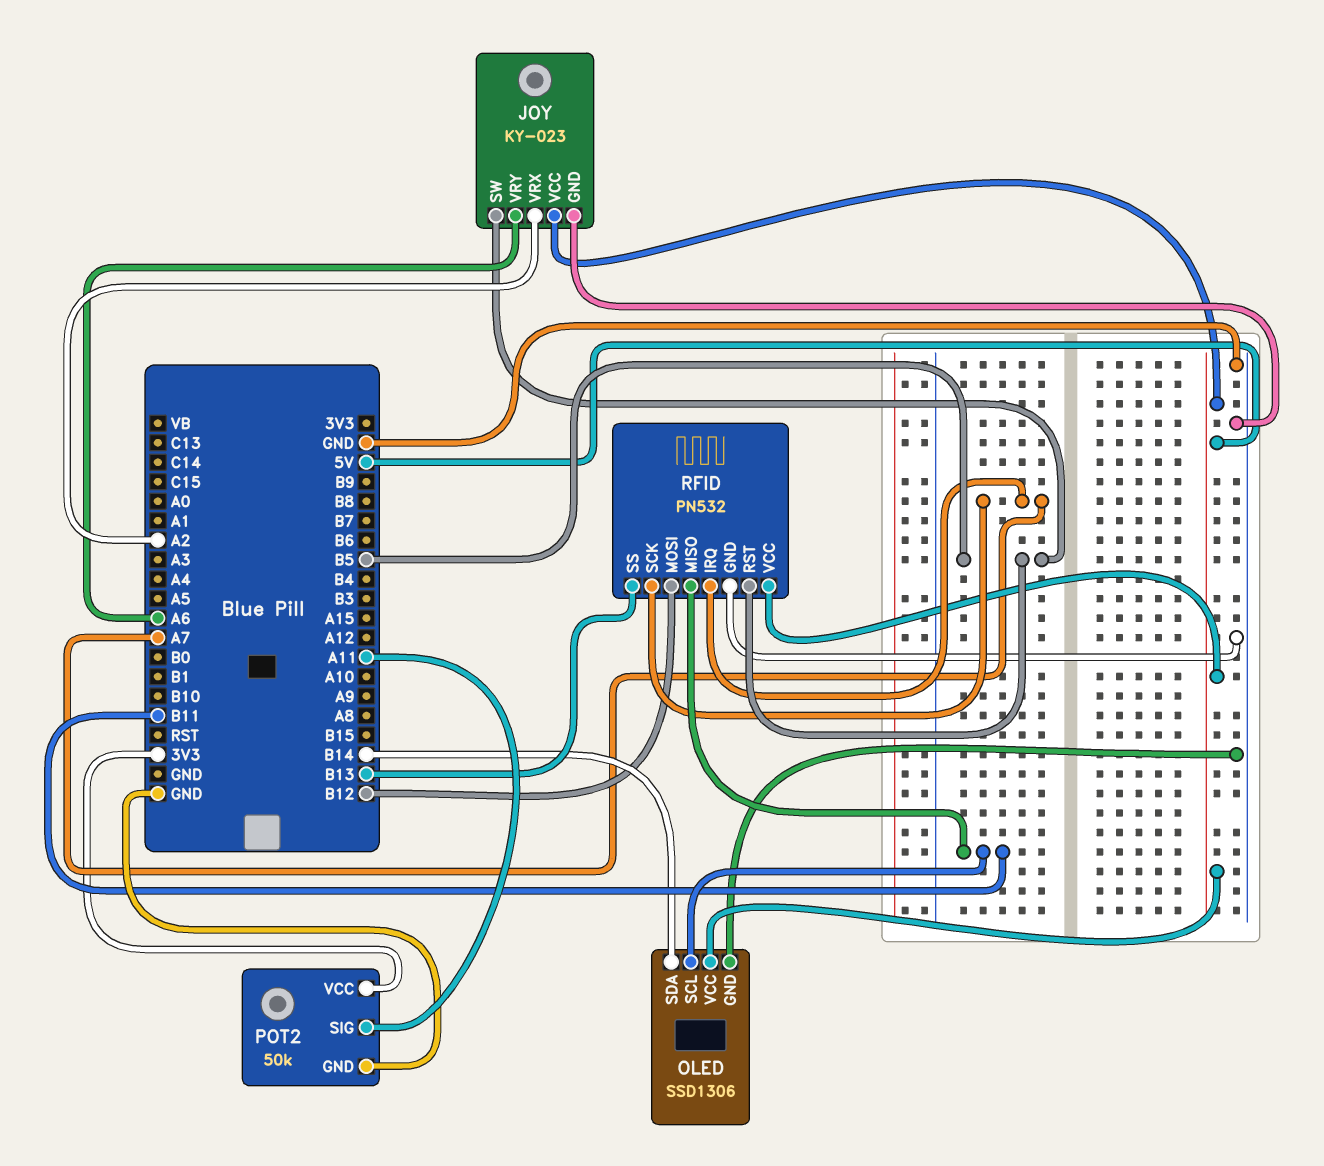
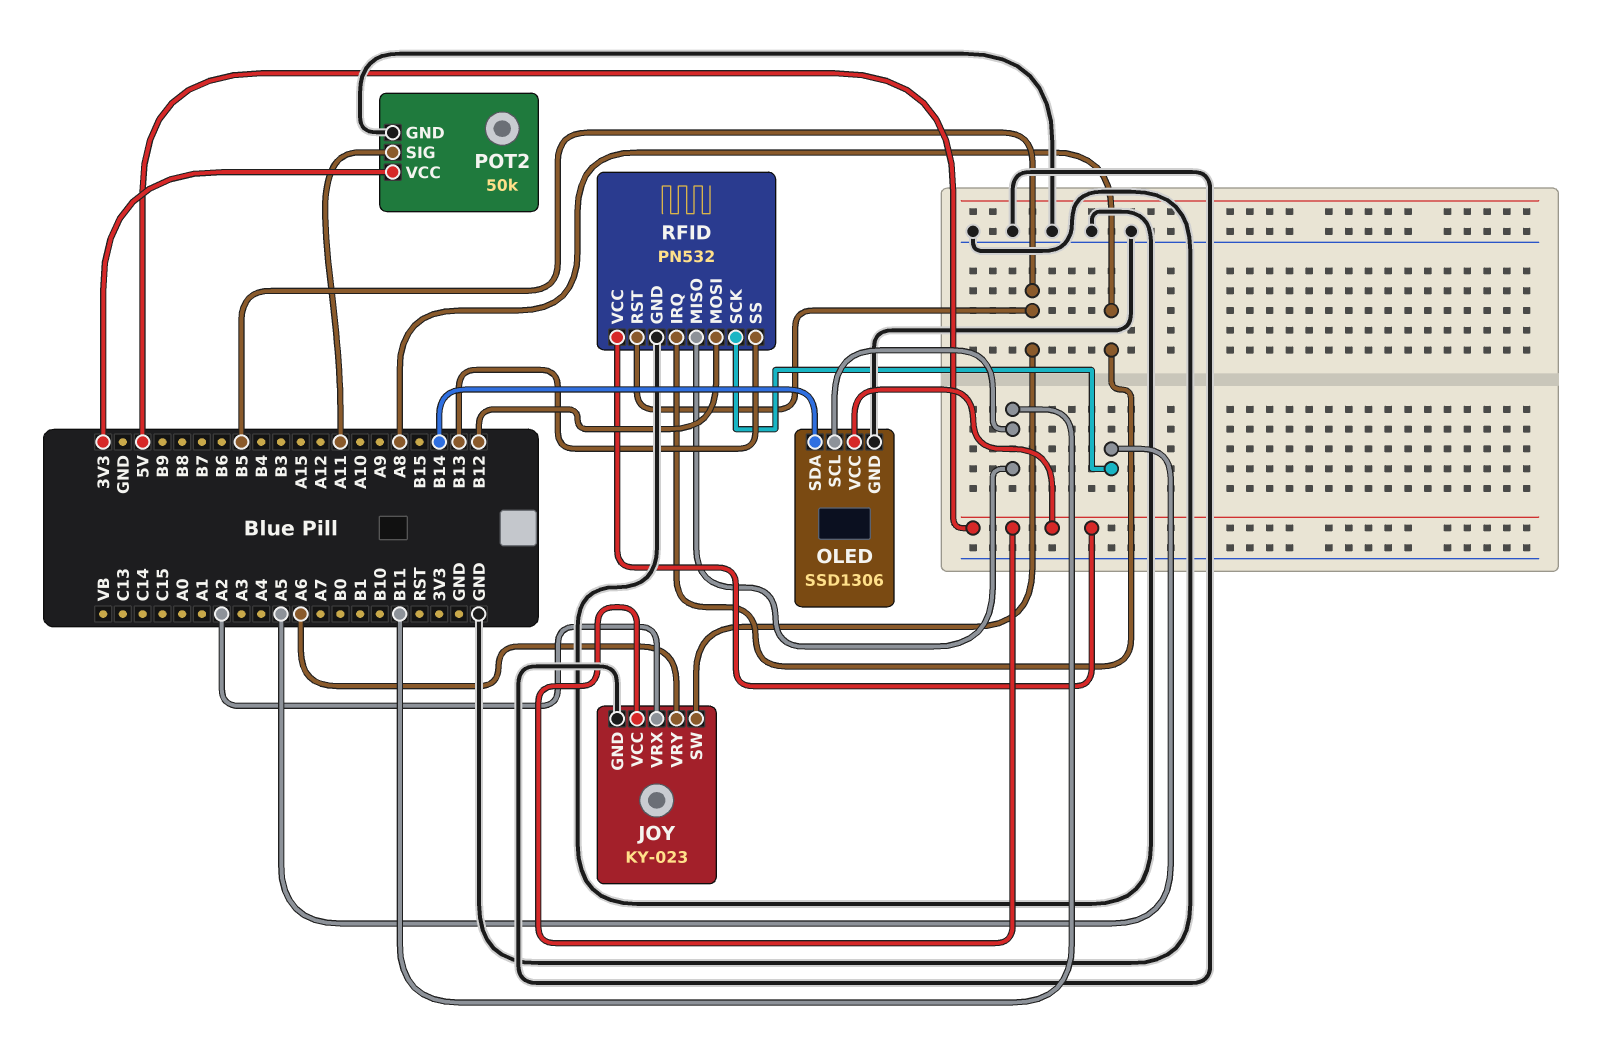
RFID pin IRQ: A7 -> A8
RFID pin SCK: A7 -> A5

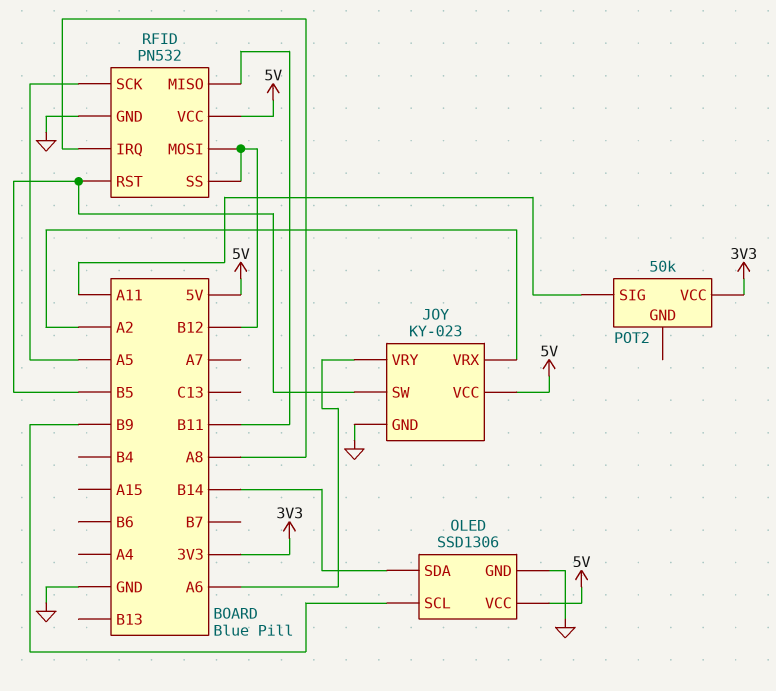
OLED pin SCL: B11 -> B9
POT2 pin GND: GND -> none
RFID pin SS: B13 -> B12

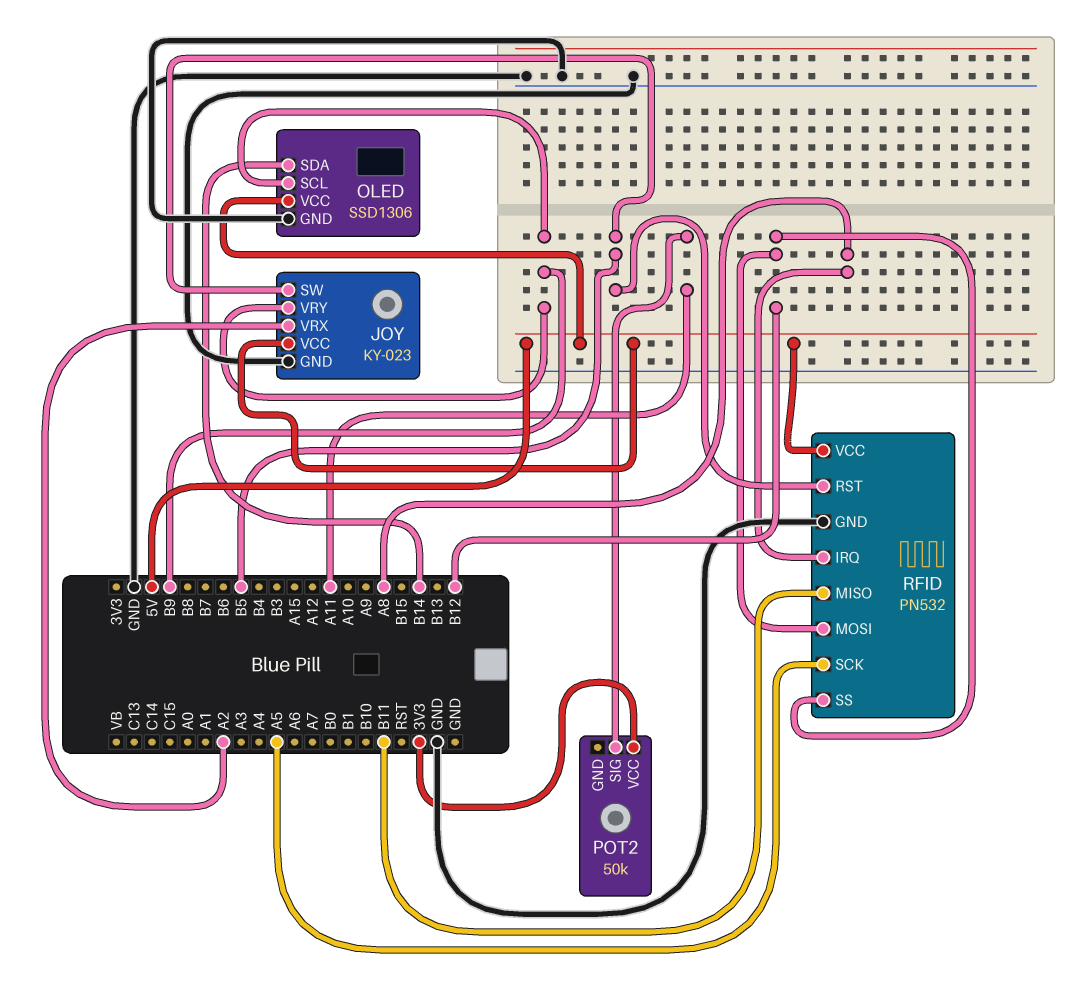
JOY pin VRY: A6 -> B9

